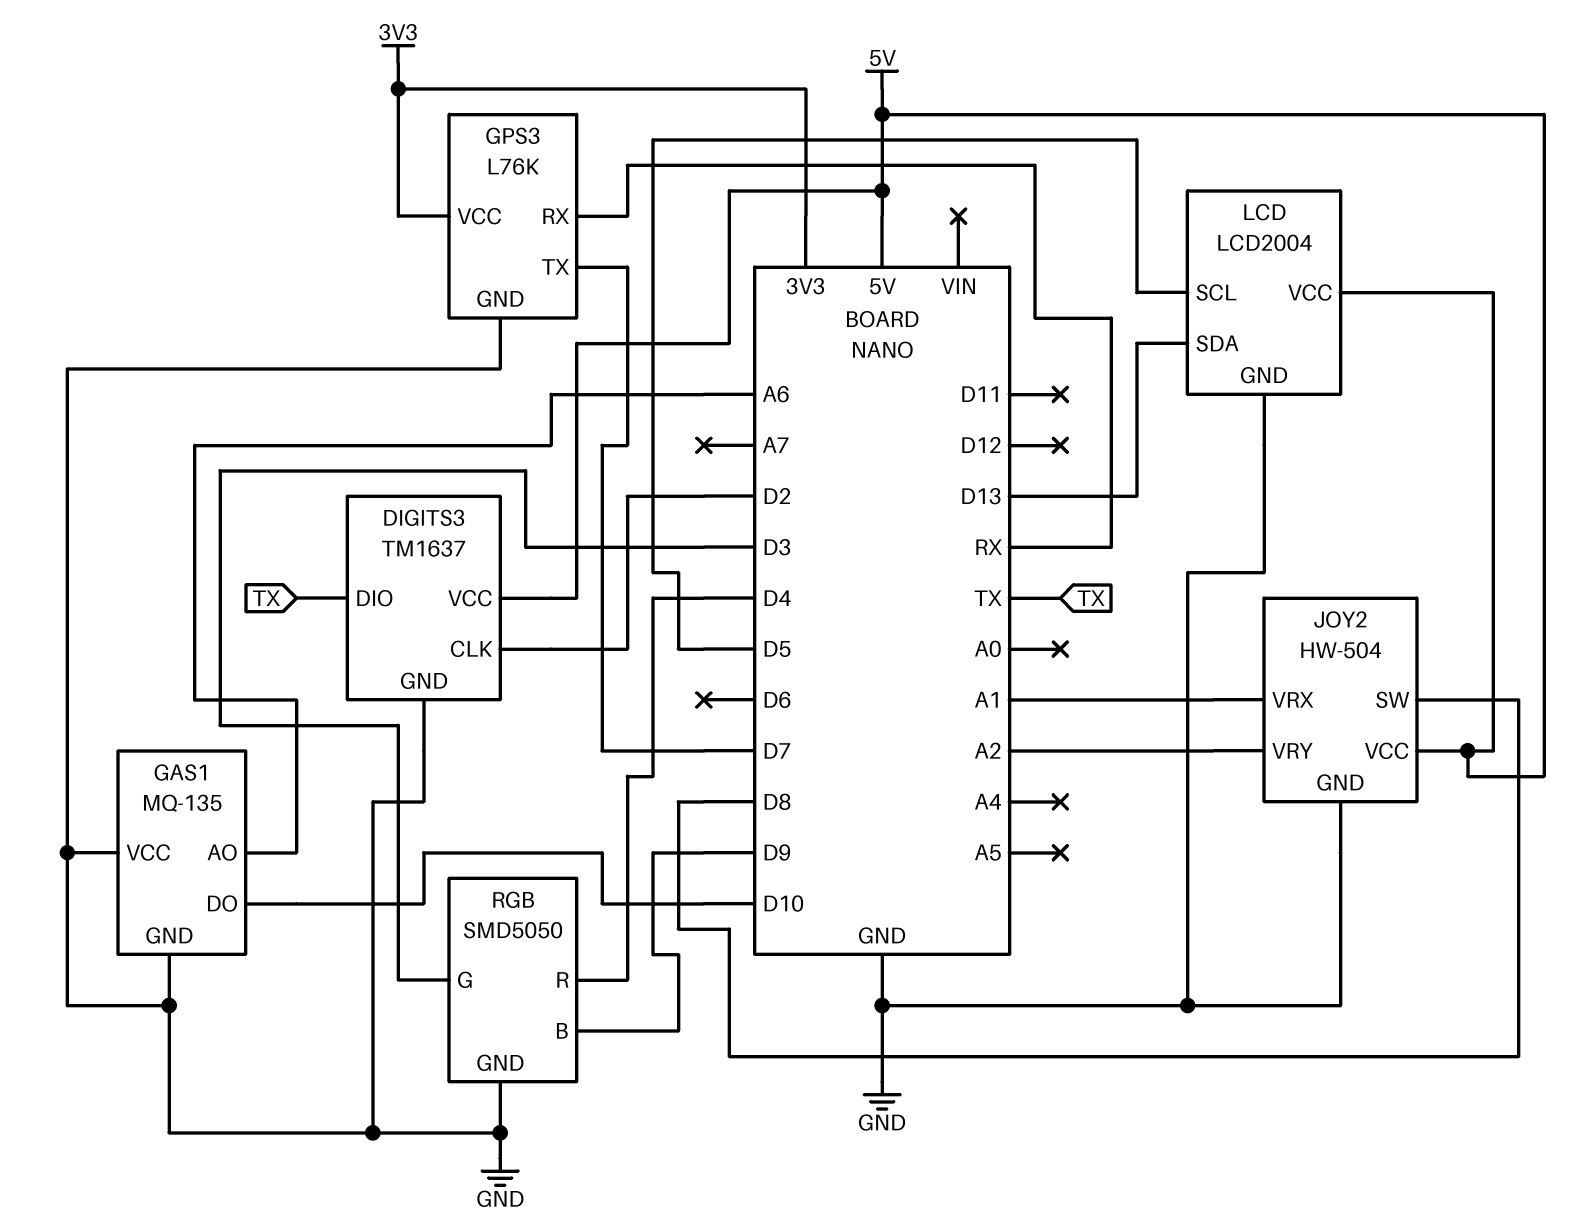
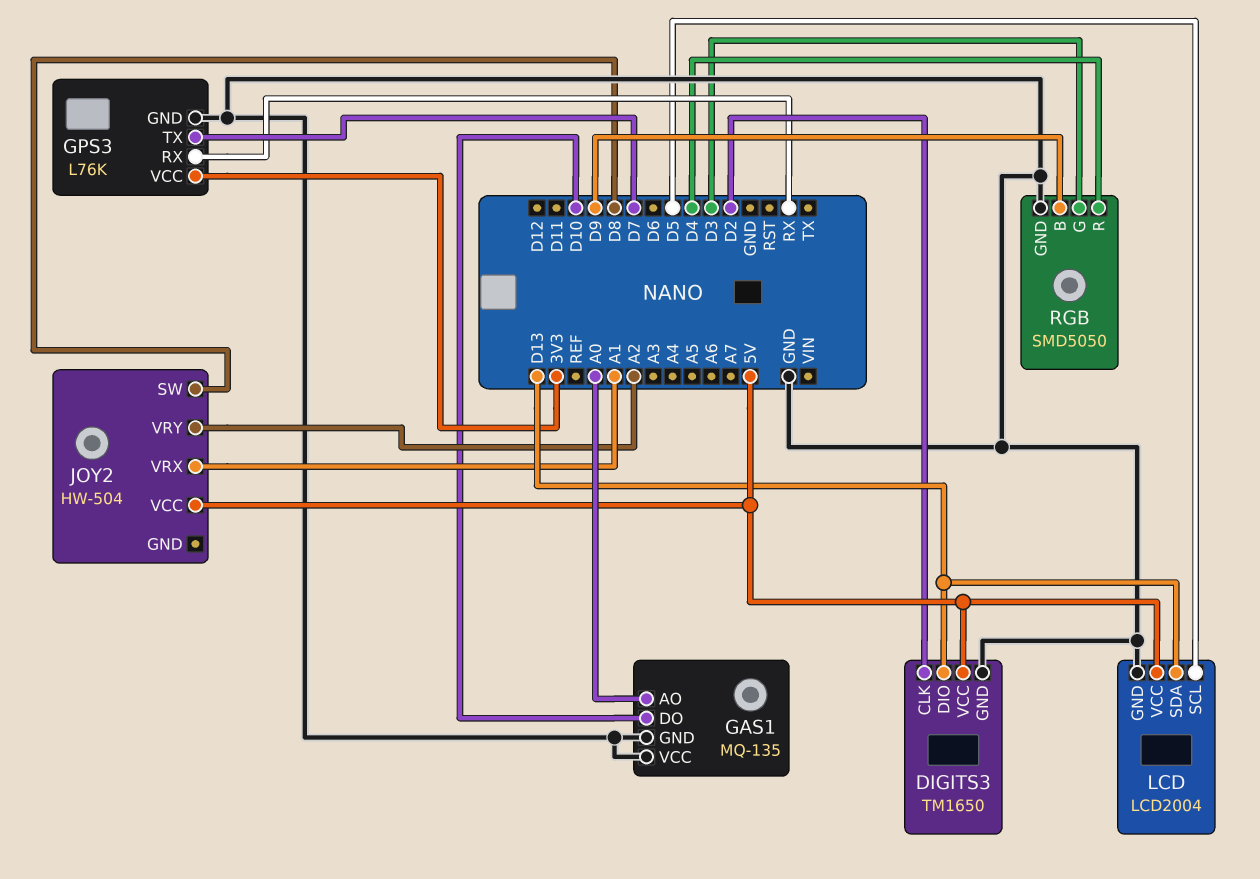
DIGITS3: TM1637 -> TM1650
DIGITS3 pin DIO: TX -> D13
GAS1 pin AO: A6 -> A0
JOY2 pin GND: GND -> none

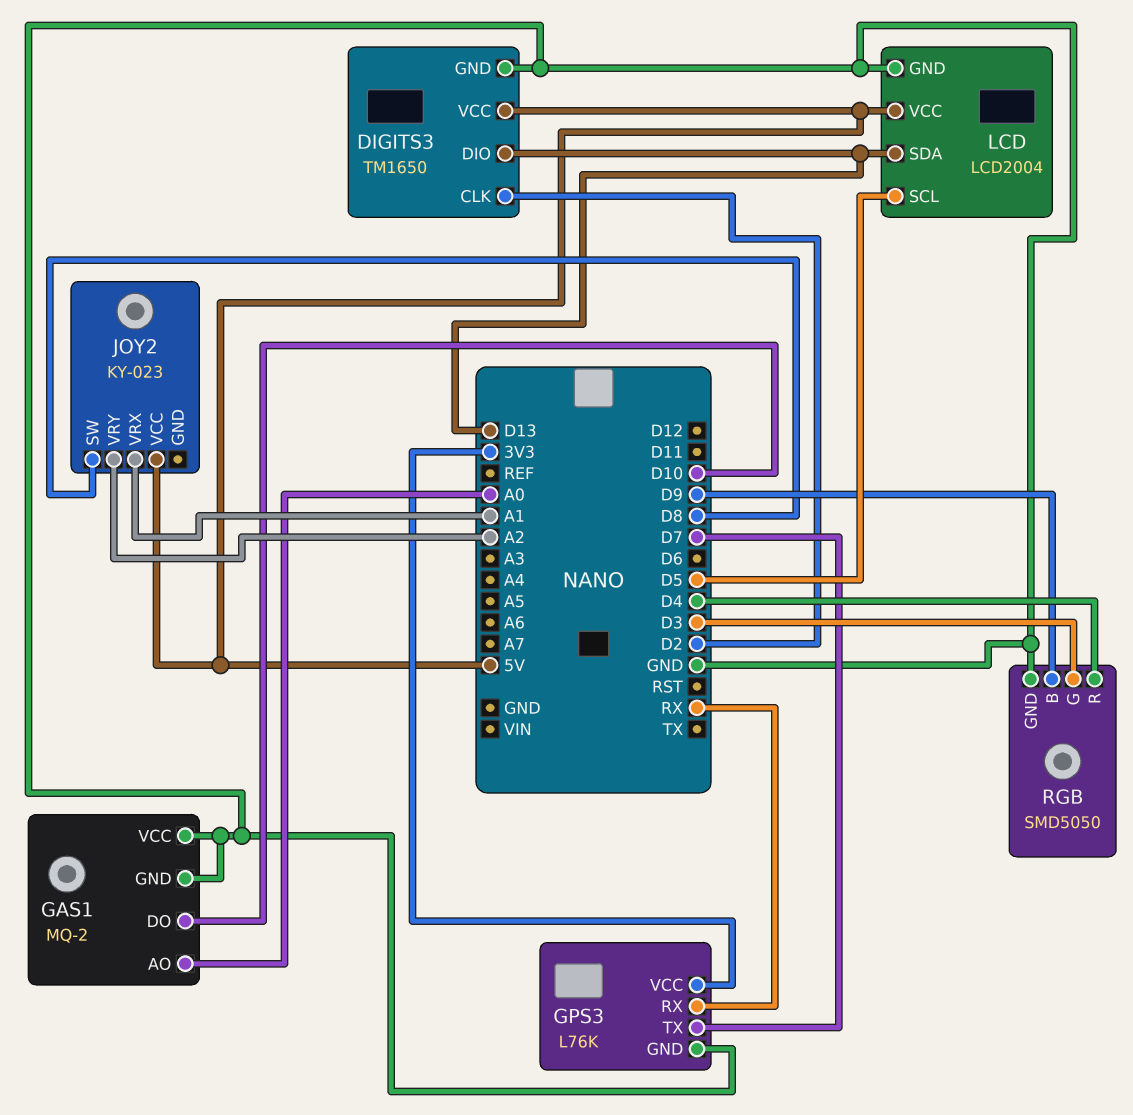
GAS1: MQ-135 -> MQ-2
JOY2: HW-504 -> KY-023

